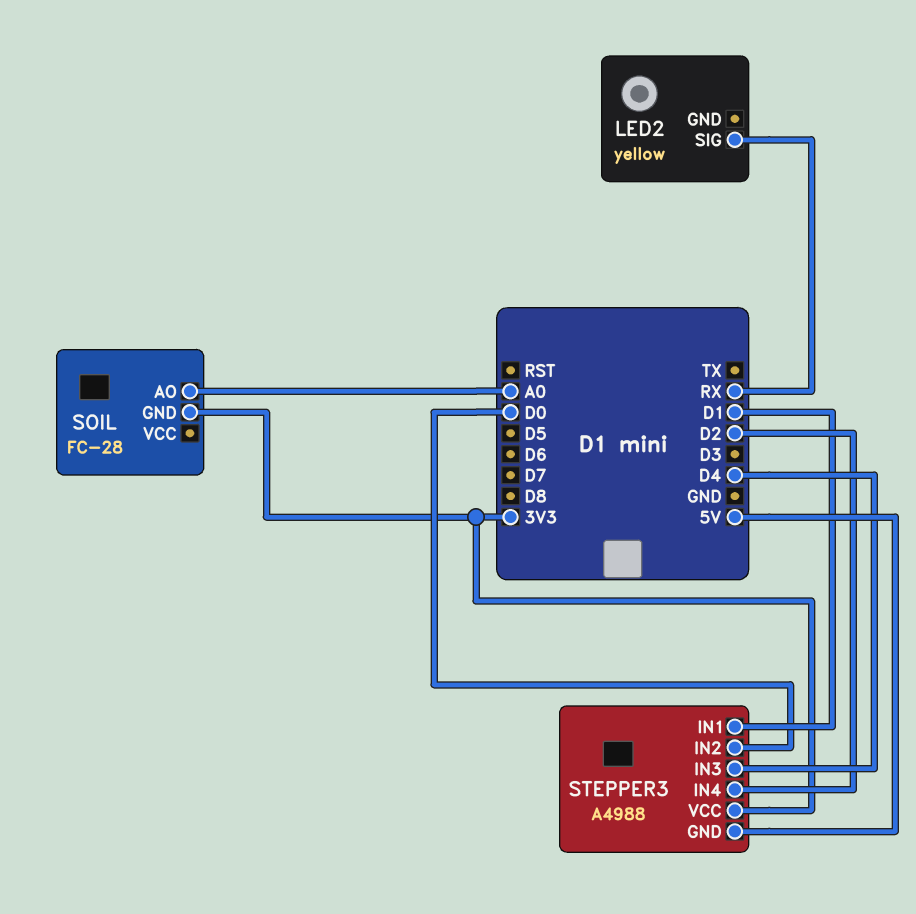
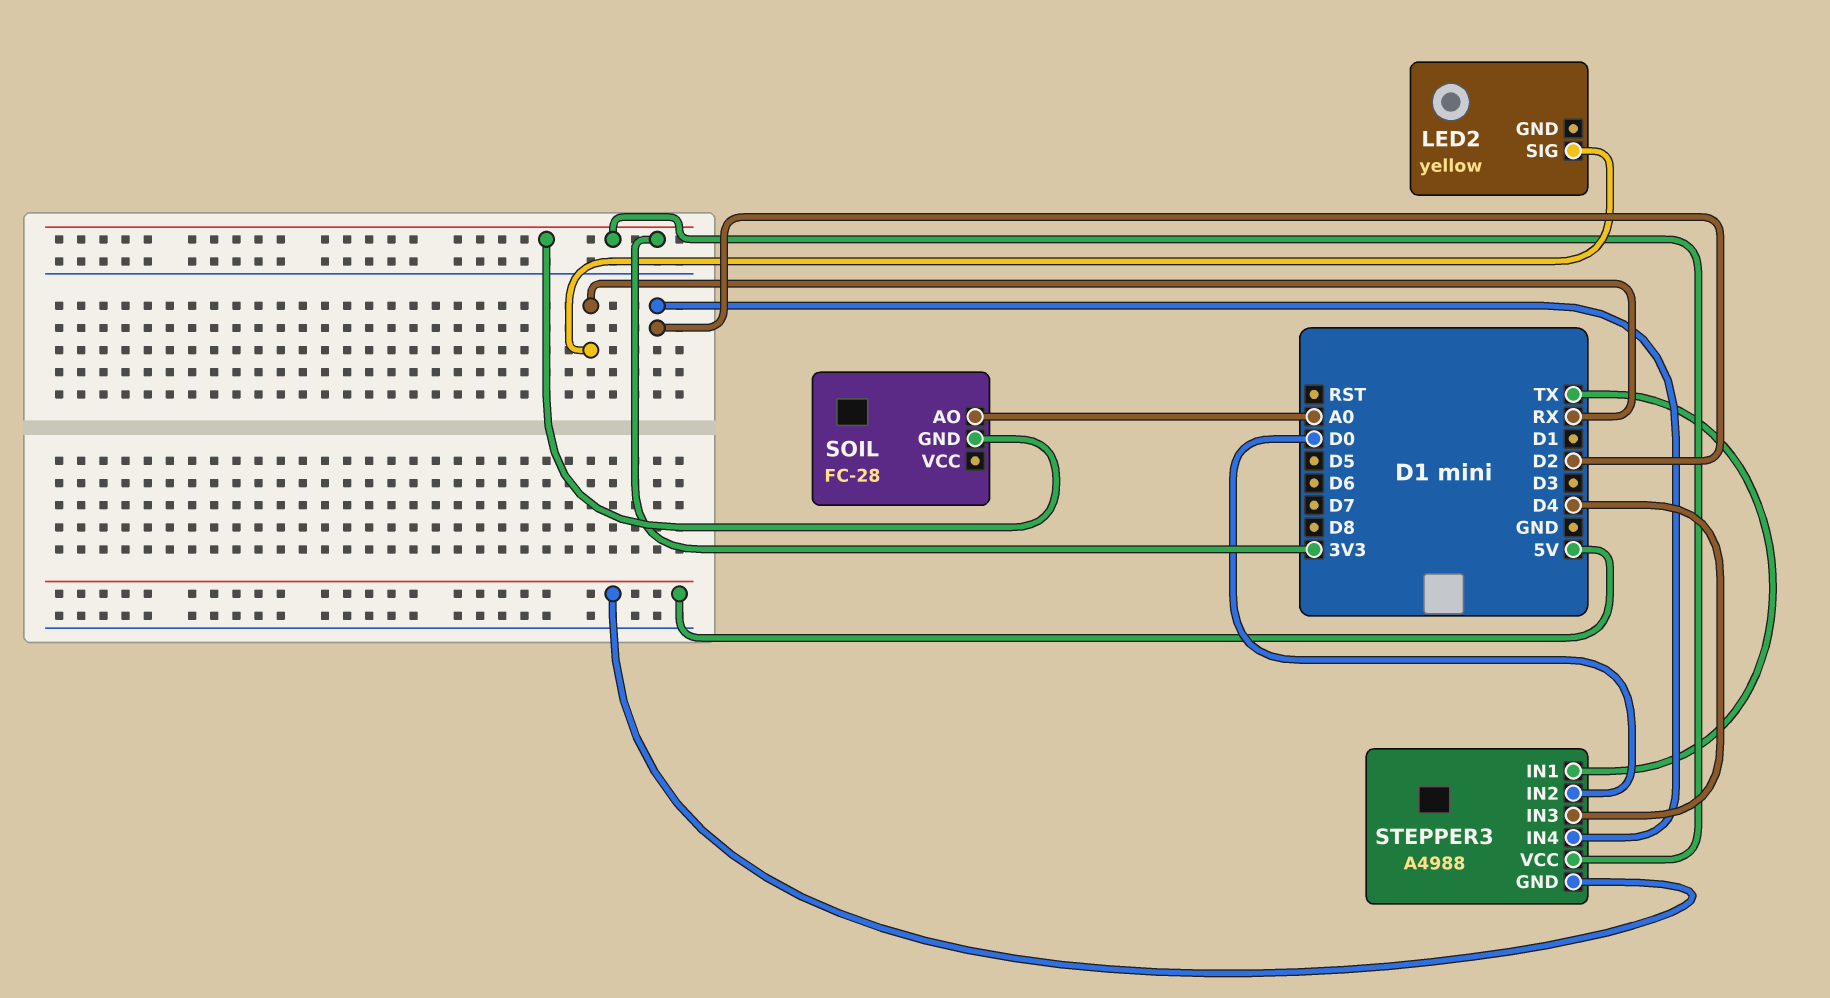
STEPPER3 pin IN1: D1 -> TX

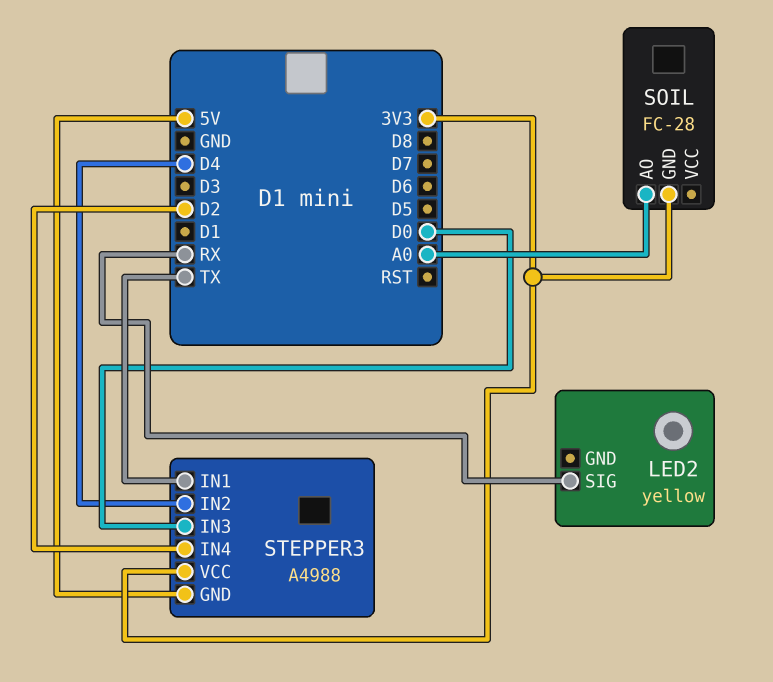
STEPPER3 pin IN2: D0 -> D4
STEPPER3 pin IN3: D4 -> D0

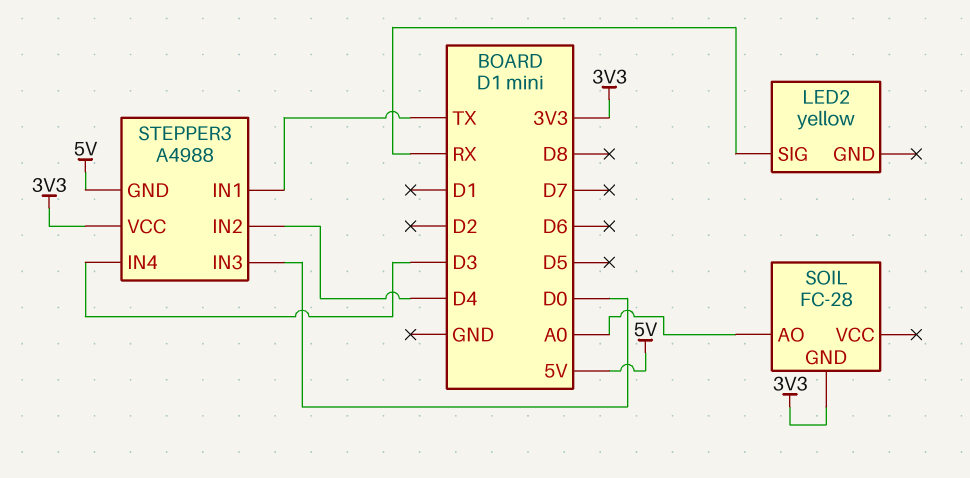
STEPPER3 pin IN4: D2 -> D3

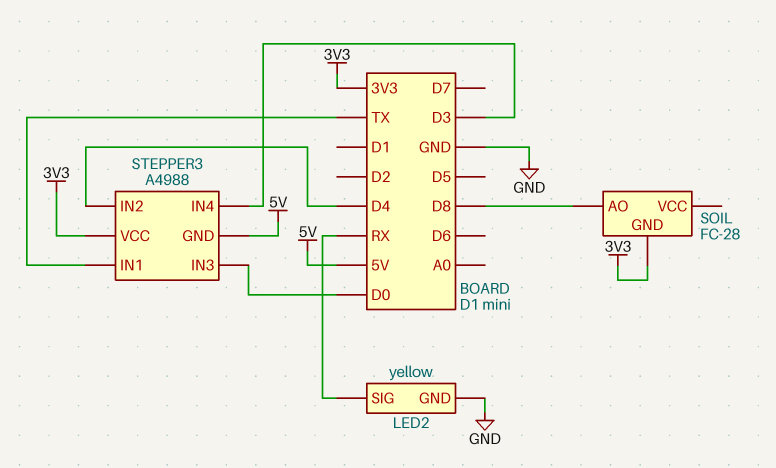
LED2 pin GND: none -> GND
SOIL pin AO: A0 -> D8

